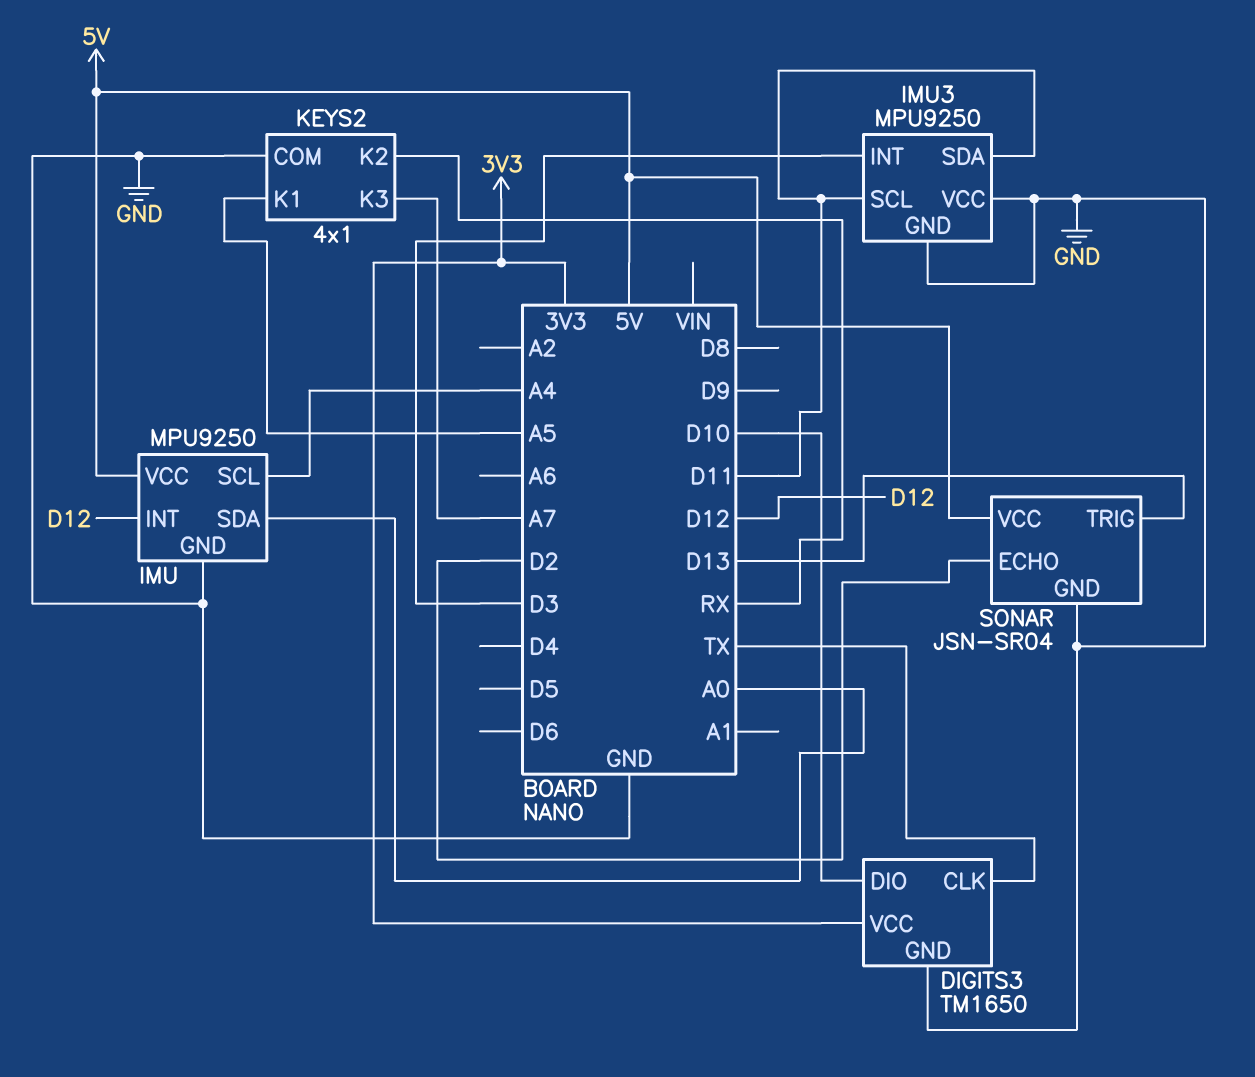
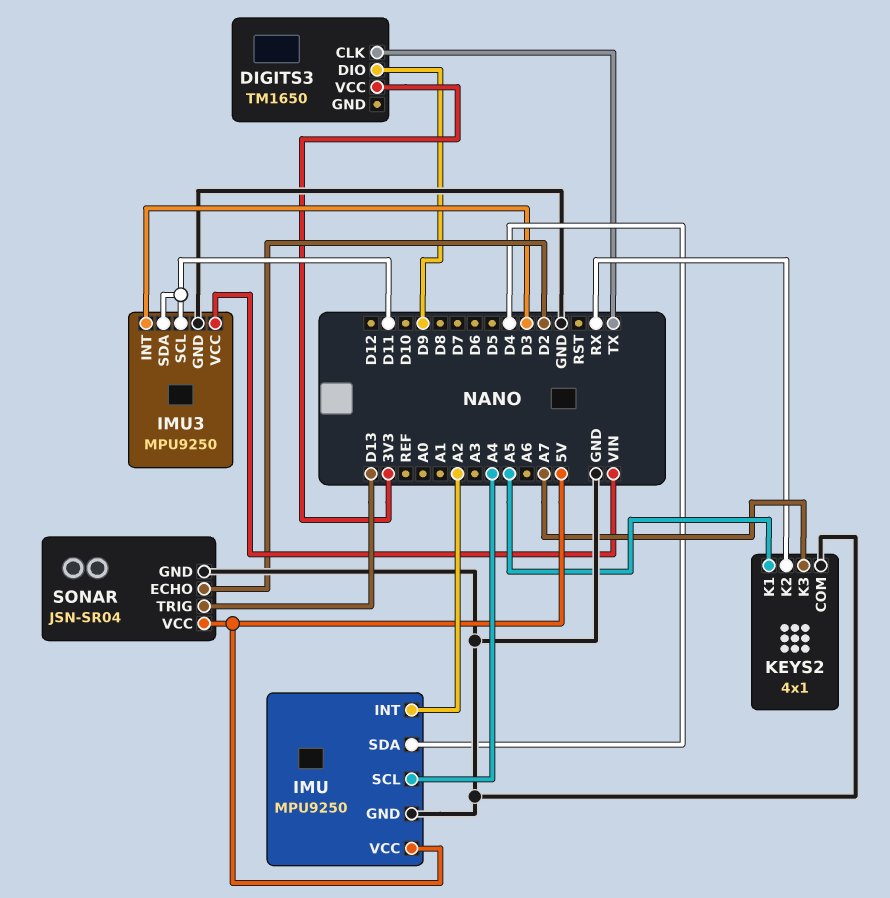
DIGITS3 pin DIO: D10 -> D9
DIGITS3 pin GND: GND -> none
IMU pin INT: D12 -> A2
IMU pin SDA: A0 -> D4
IMU3 pin VCC: GND -> VIN

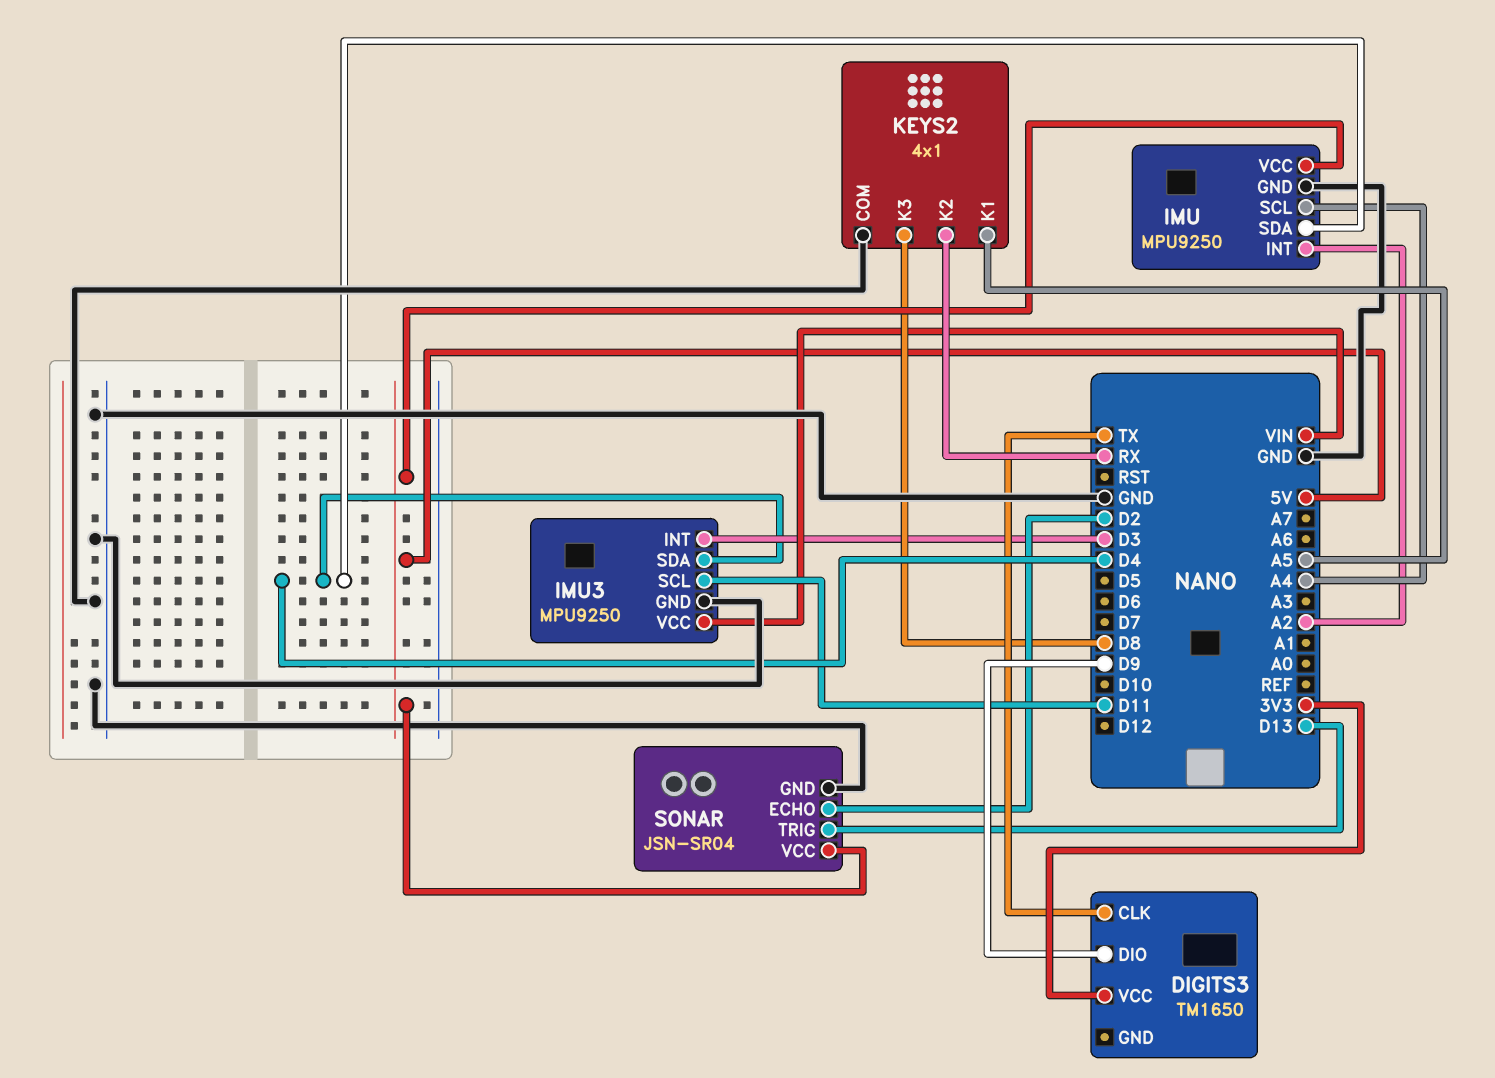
IMU3 pin SDA: D11 -> D4
KEYS2 pin K3: A7 -> D8

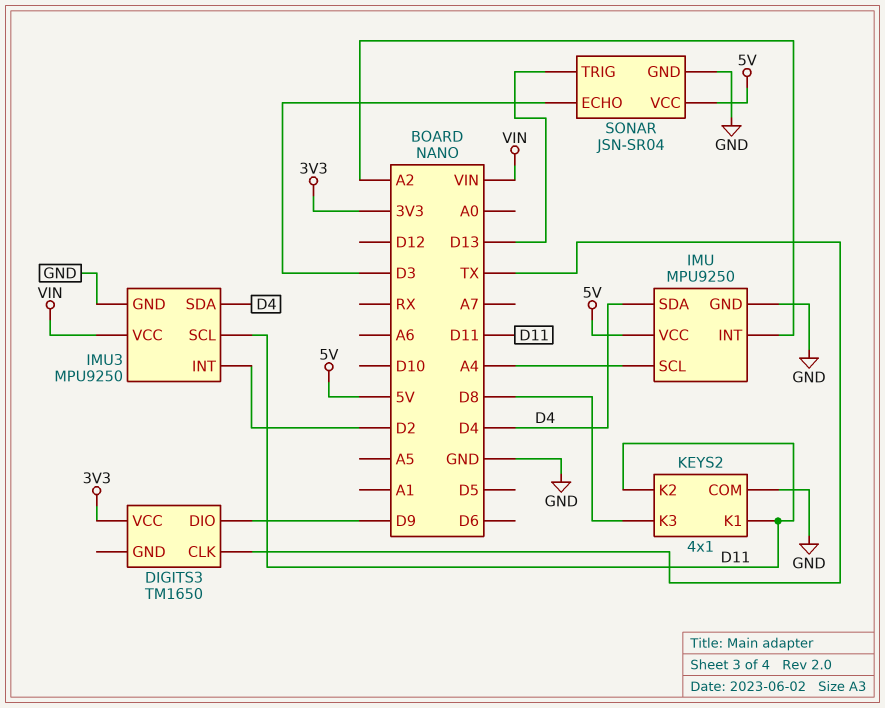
IMU3 pin INT: D3 -> D2
KEYS2 pin K1: A5 -> D11
KEYS2 pin K2: RX -> D11
SONAR pin ECHO: D2 -> D3

